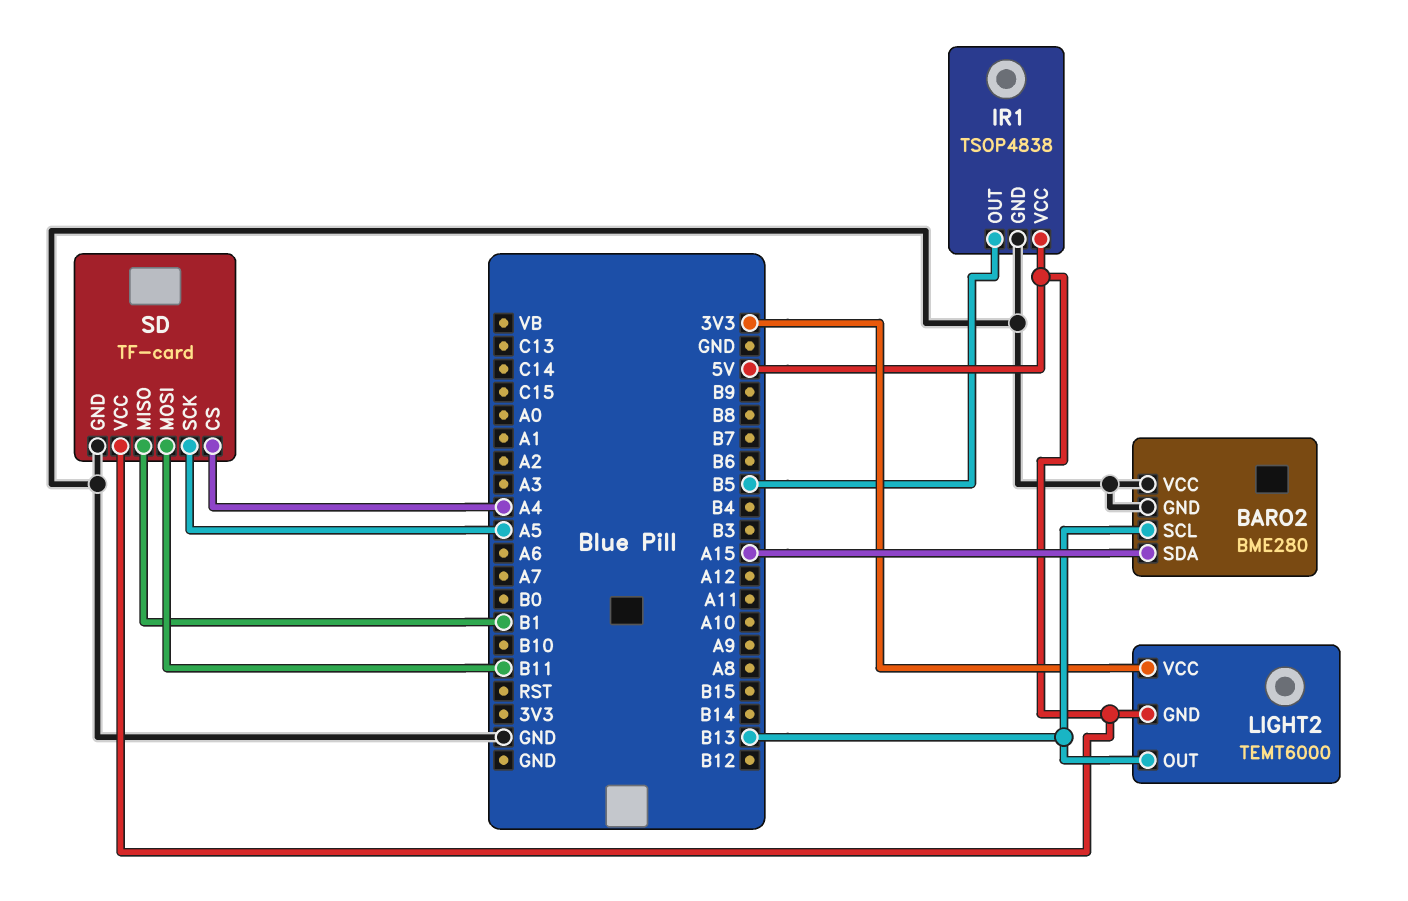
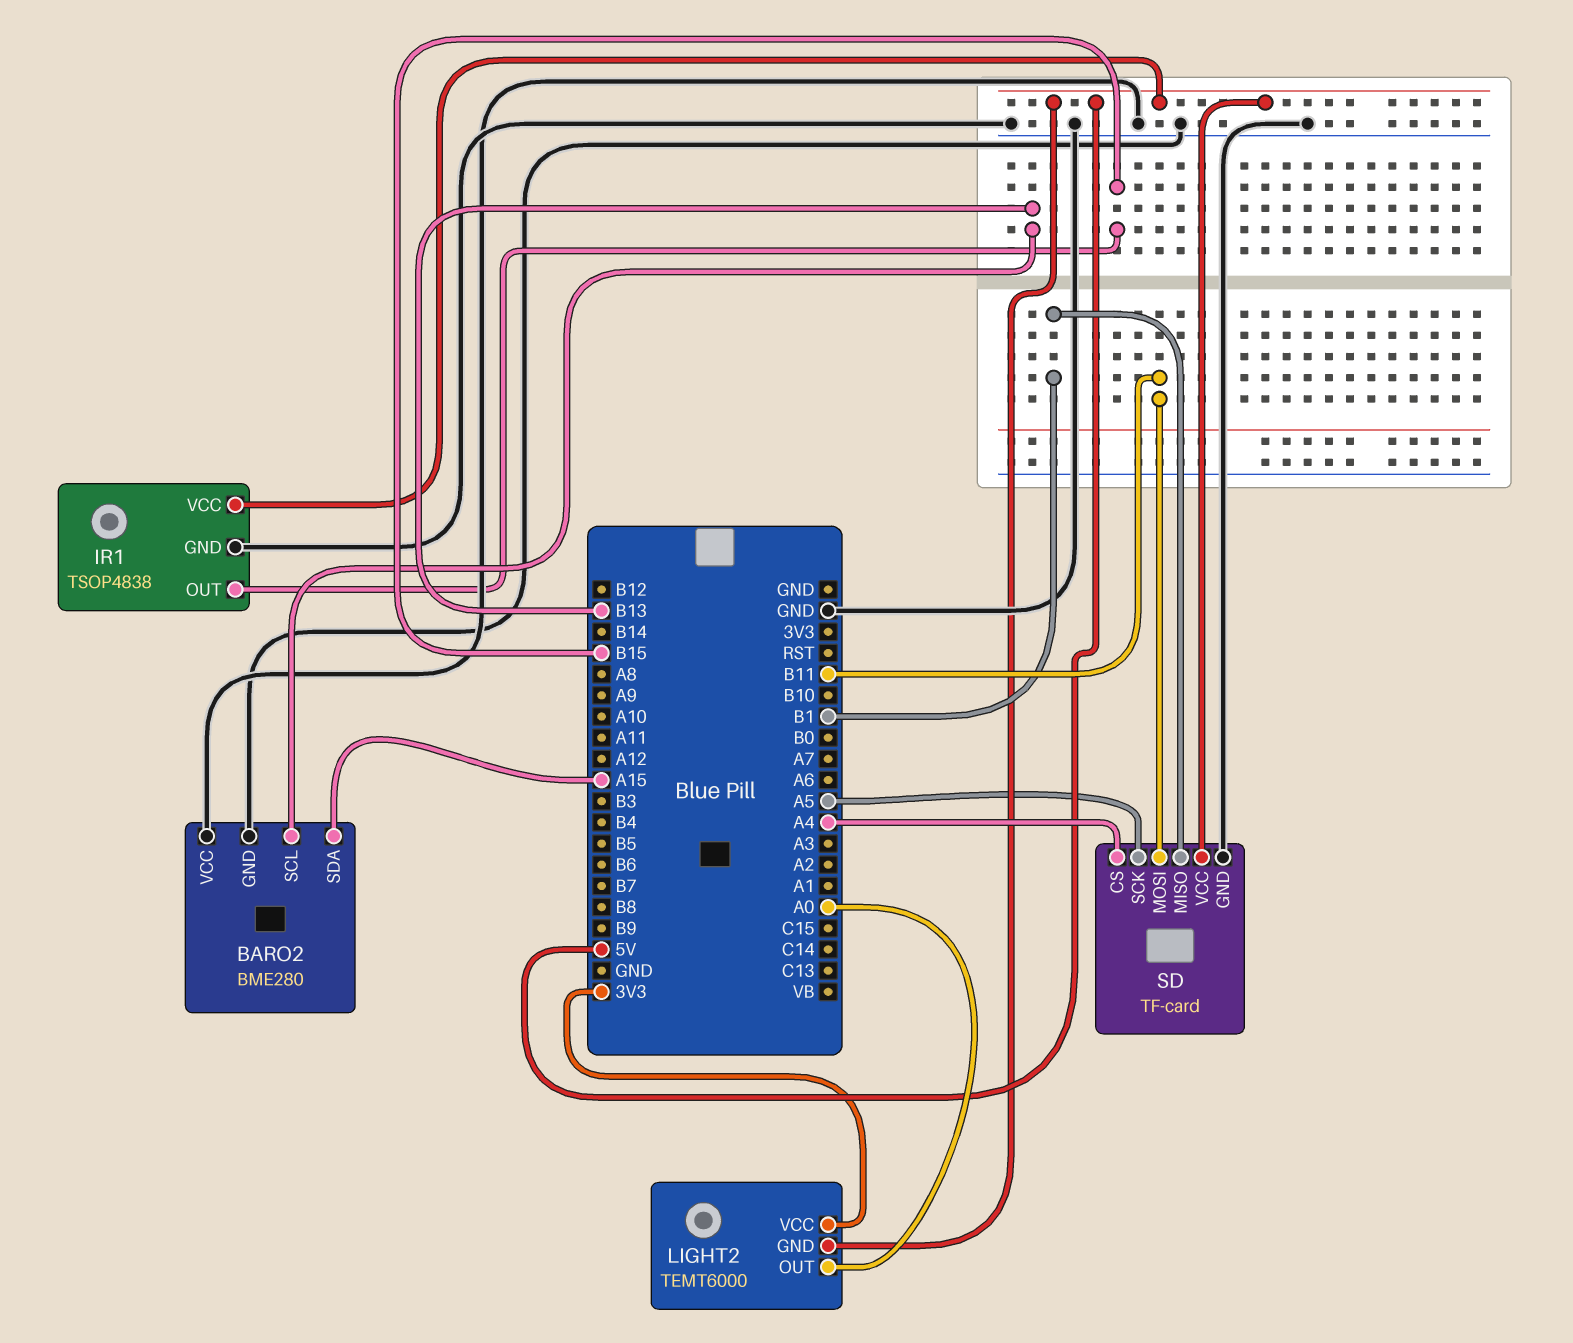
IR1 pin OUT: B5 -> B15
LIGHT2 pin OUT: B13 -> A0

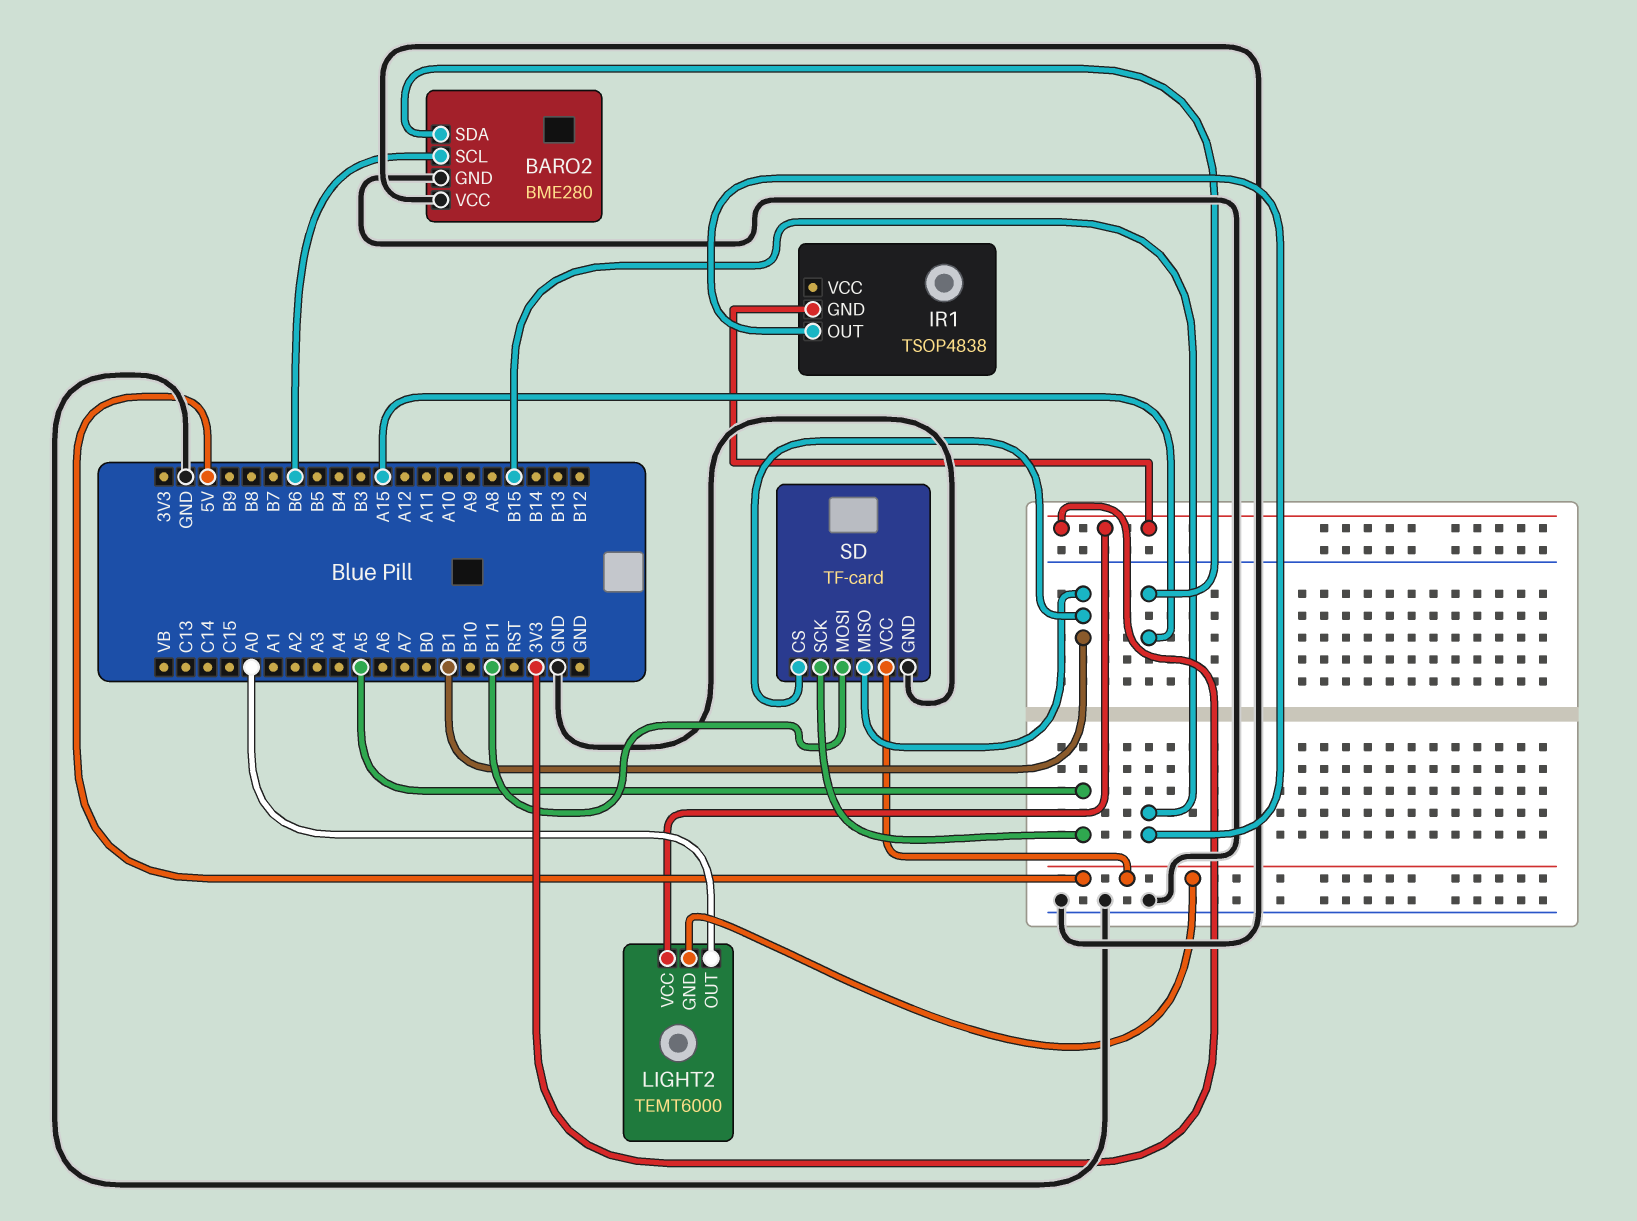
BARO2 pin SCL: B13 -> B6
IR1 pin GND: GND -> 3V3
IR1 pin VCC: 5V -> none
SD pin CS: A4 -> B1

